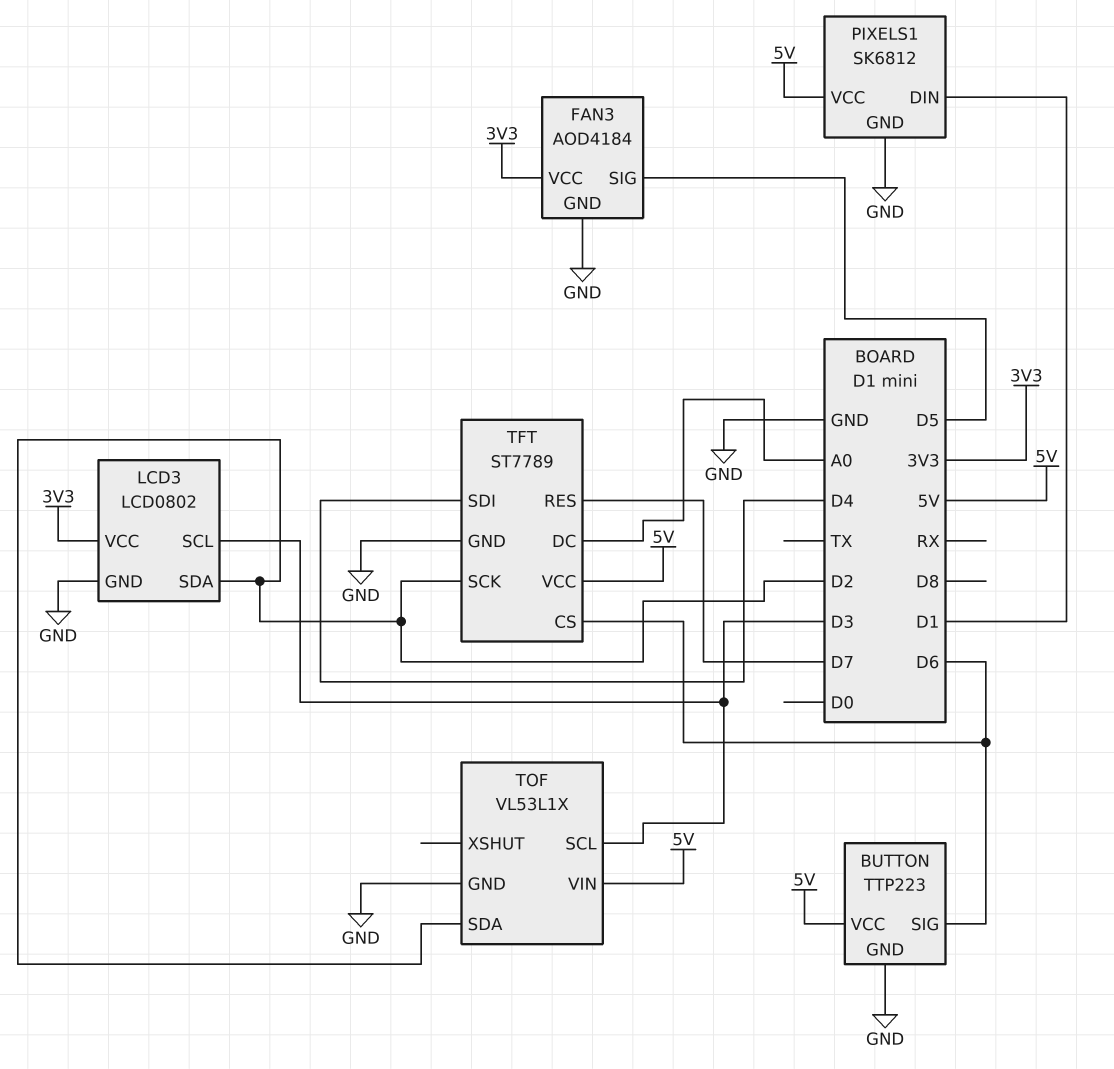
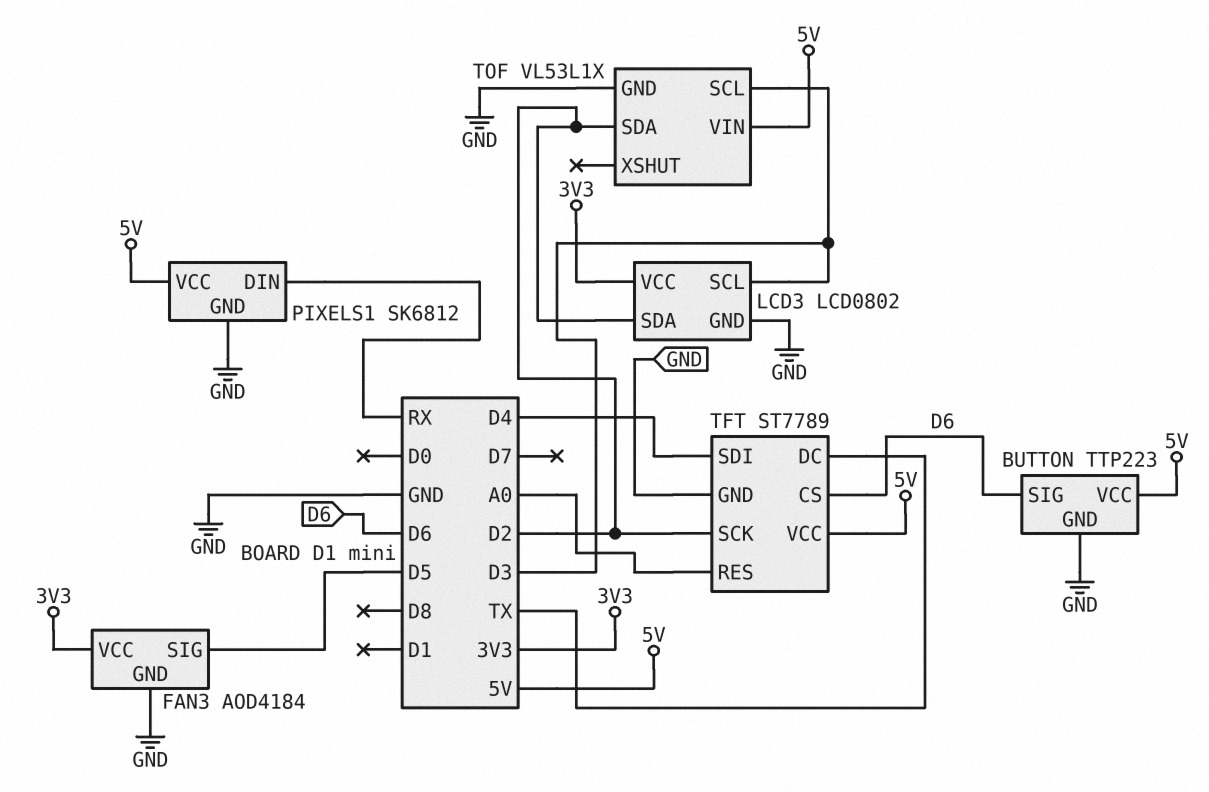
PIXELS1 pin DIN: D1 -> RX
TFT pin DC: A0 -> TX
TFT pin RES: D7 -> A0

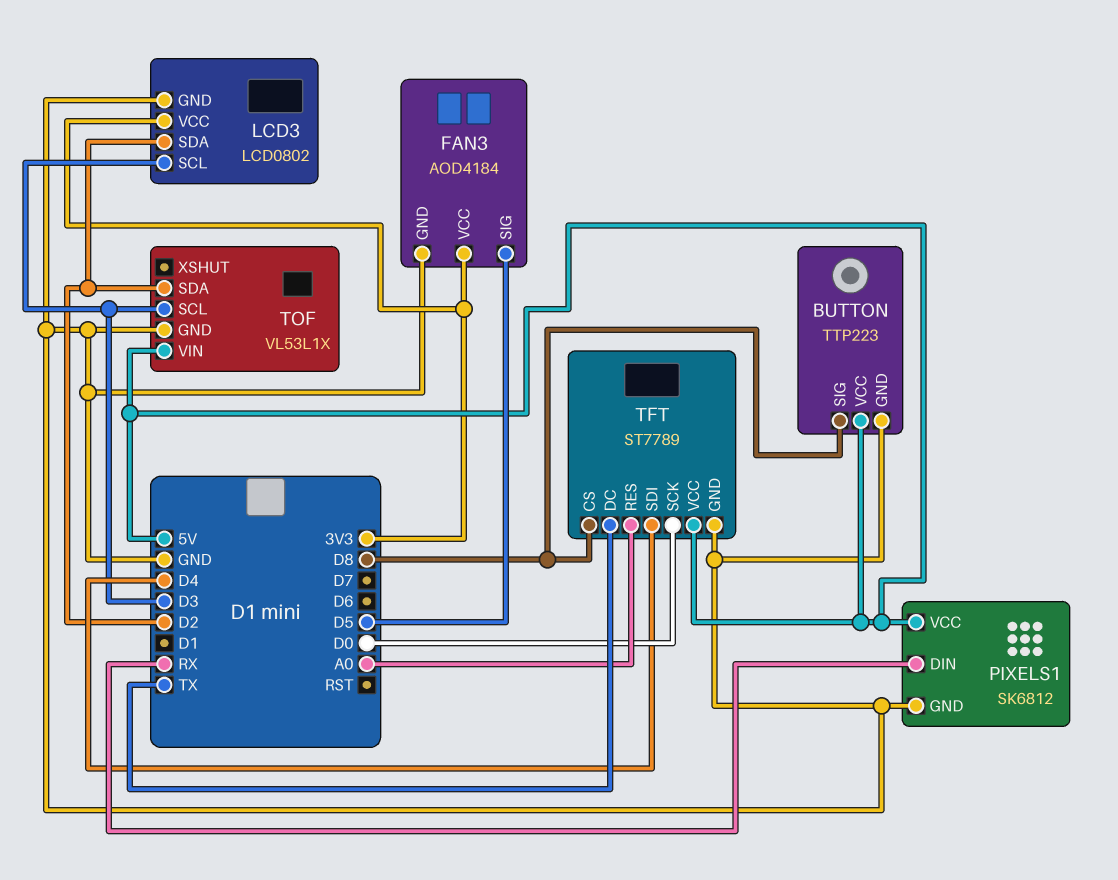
BUTTON pin SIG: D6 -> D8
TFT pin CS: D6 -> D8
TFT pin SCK: D2 -> D0

